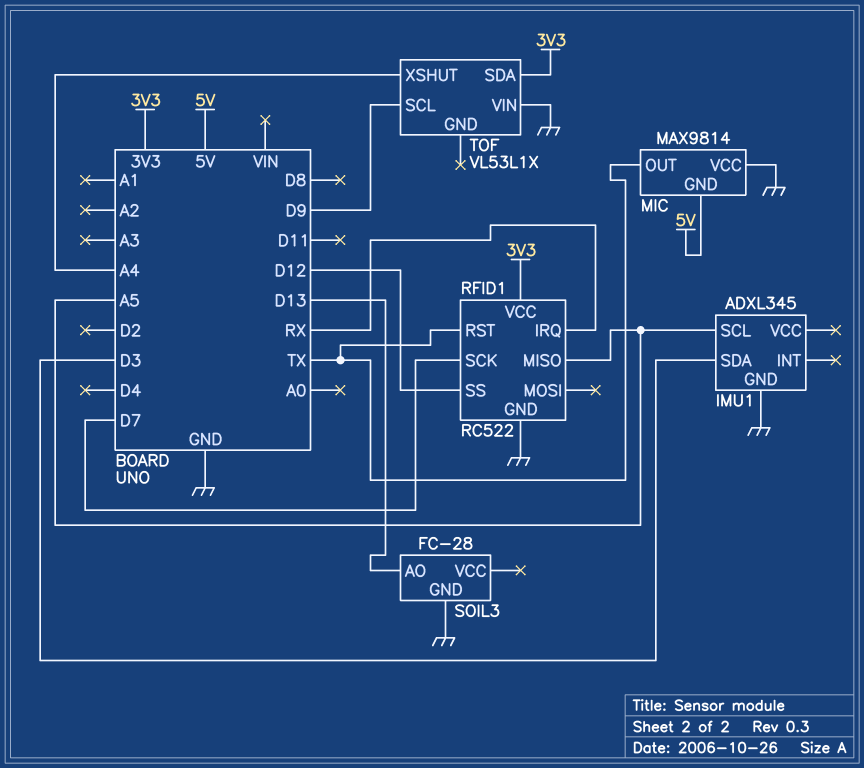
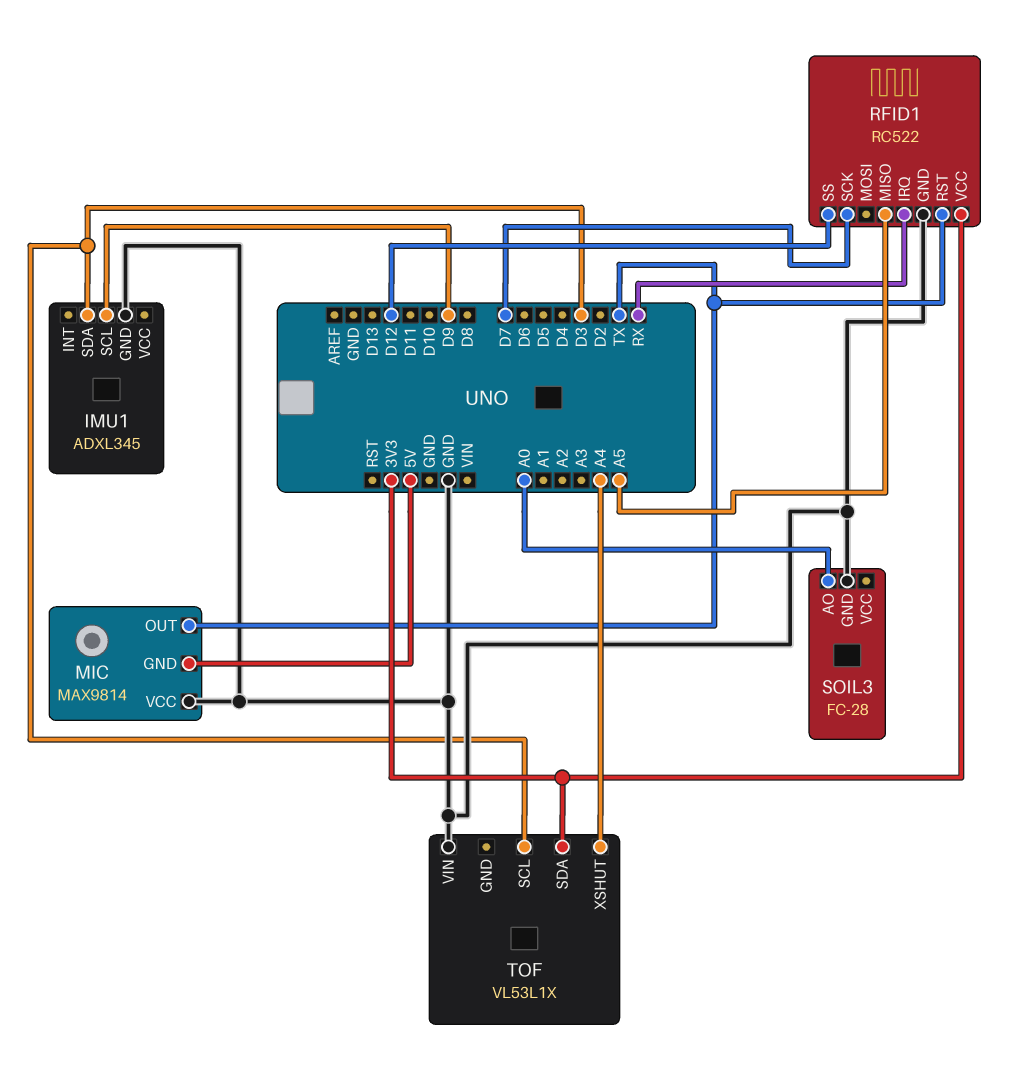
IMU1 pin SCL: A5 -> D9
SOIL3 pin AO: D13 -> A0
TOF pin SCL: D9 -> D3

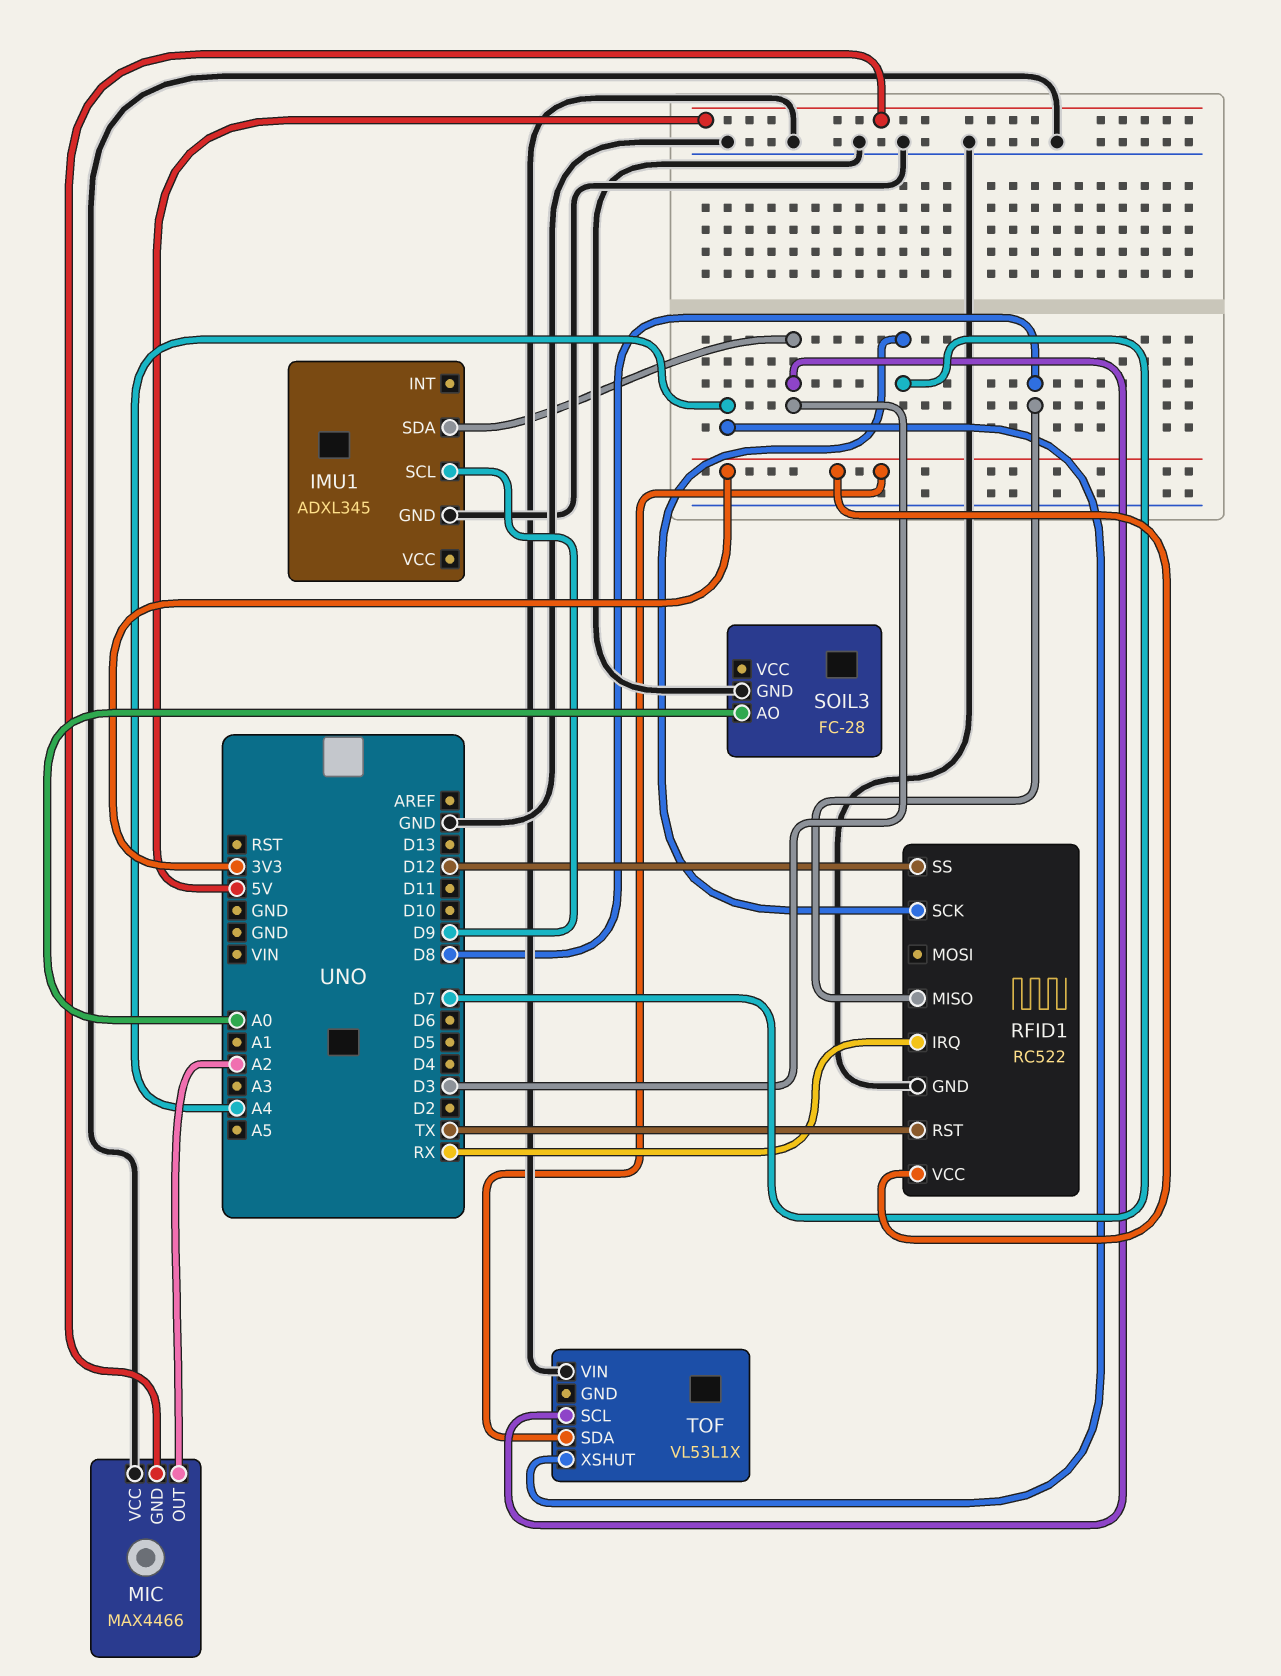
MIC: MAX9814 -> MAX4466
MIC pin OUT: TX -> A2
RFID1 pin MISO: A5 -> D8

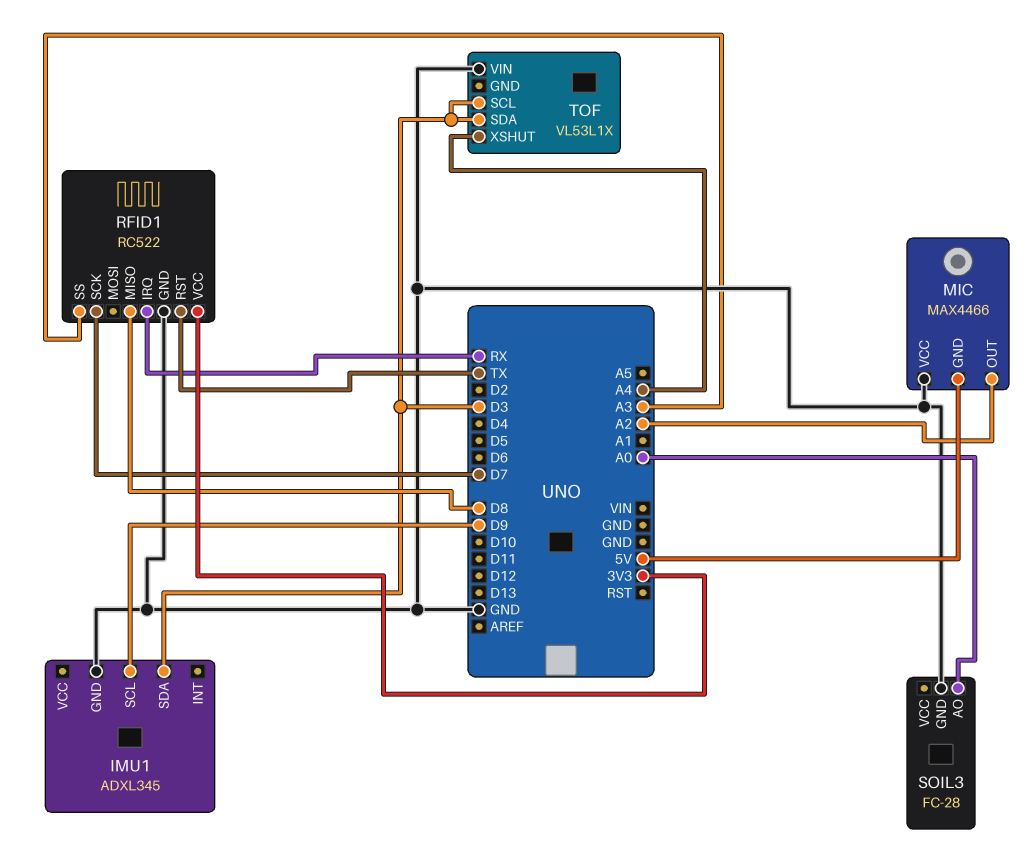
RFID1 pin SS: D12 -> A3
TOF pin SDA: 3V3 -> D3

